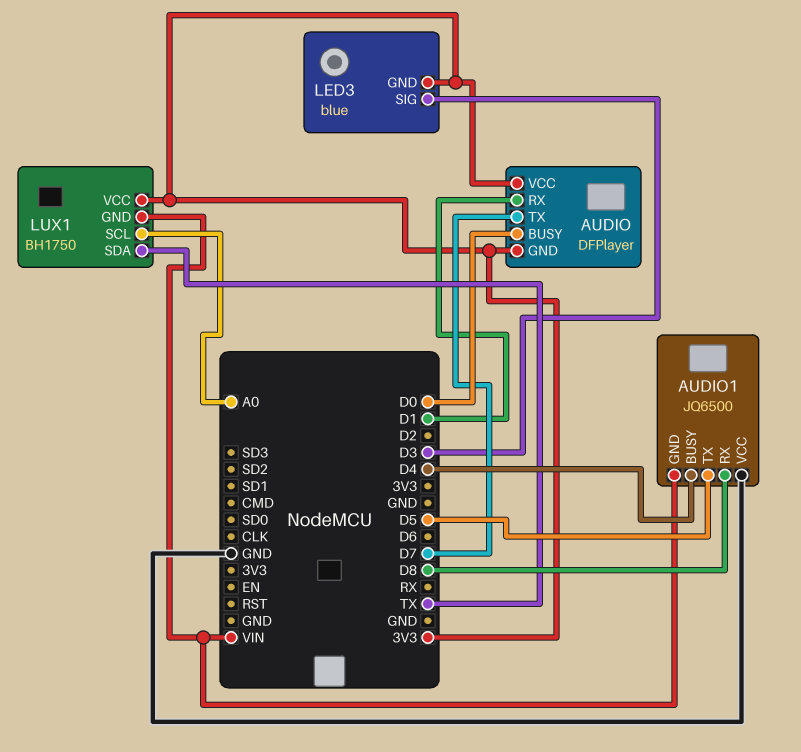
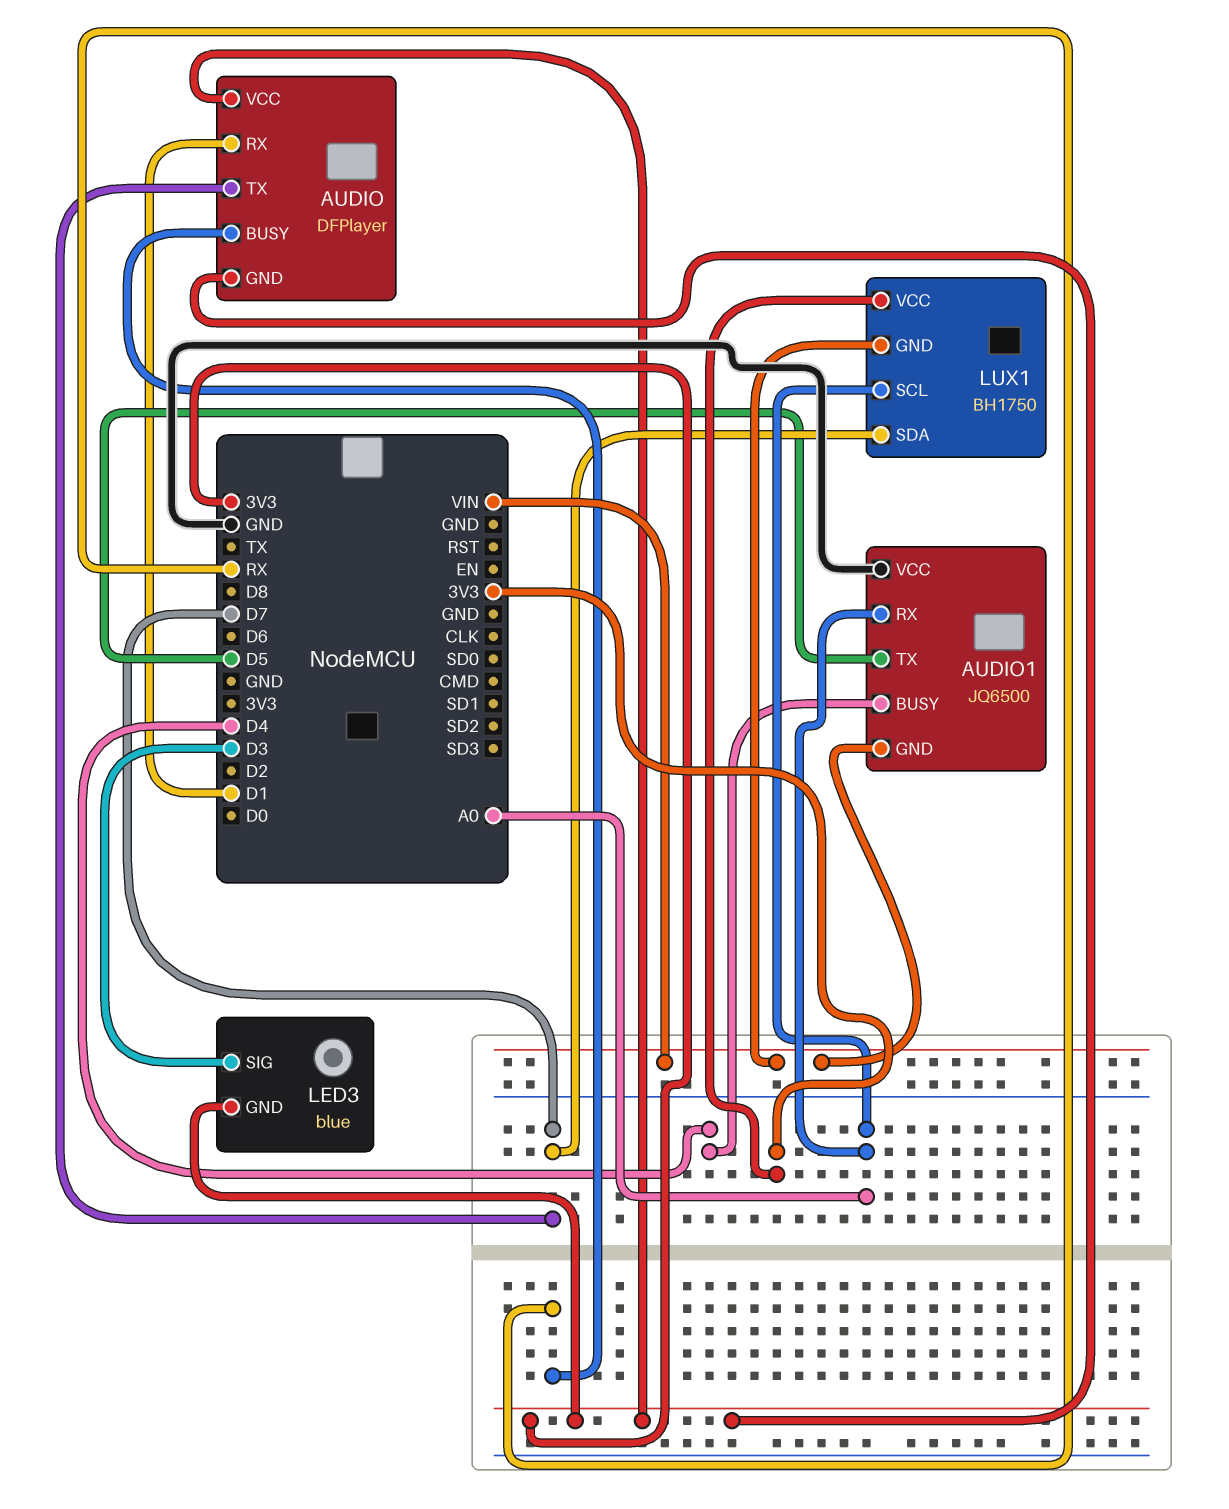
AUDIO pin BUSY: D0 -> RX
AUDIO1 pin RX: D8 -> A0
LUX1 pin SDA: TX -> D7

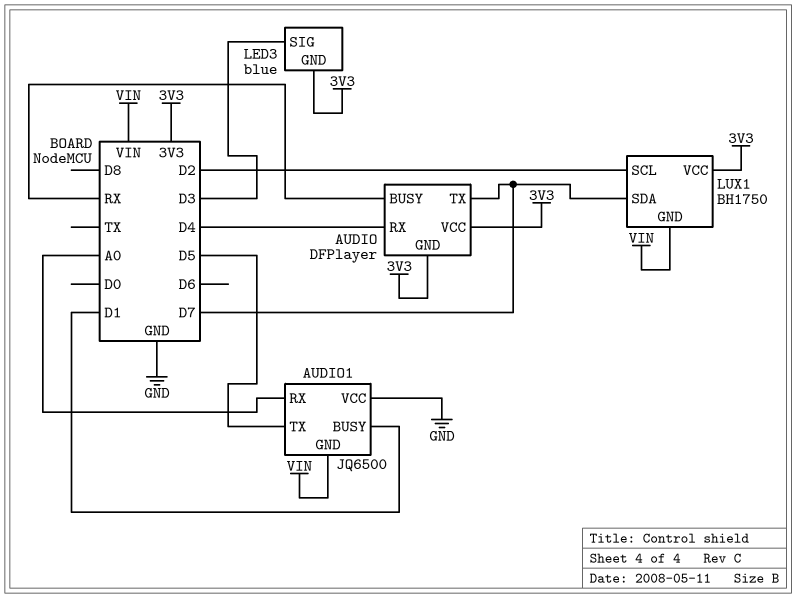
AUDIO pin RX: D1 -> D4
AUDIO1 pin BUSY: D4 -> D1
LUX1 pin SCL: A0 -> D2

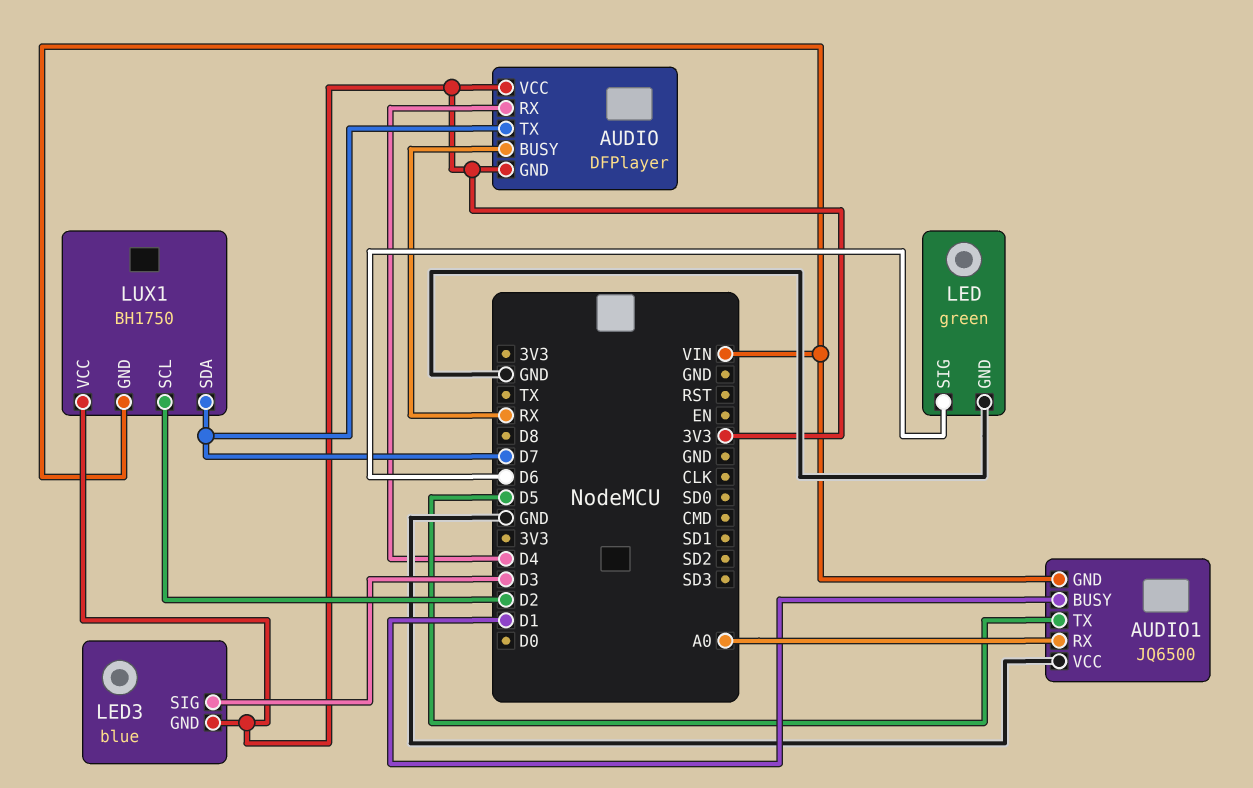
LED: none -> green
LED pin GND: none -> GND
LED pin SIG: none -> D6

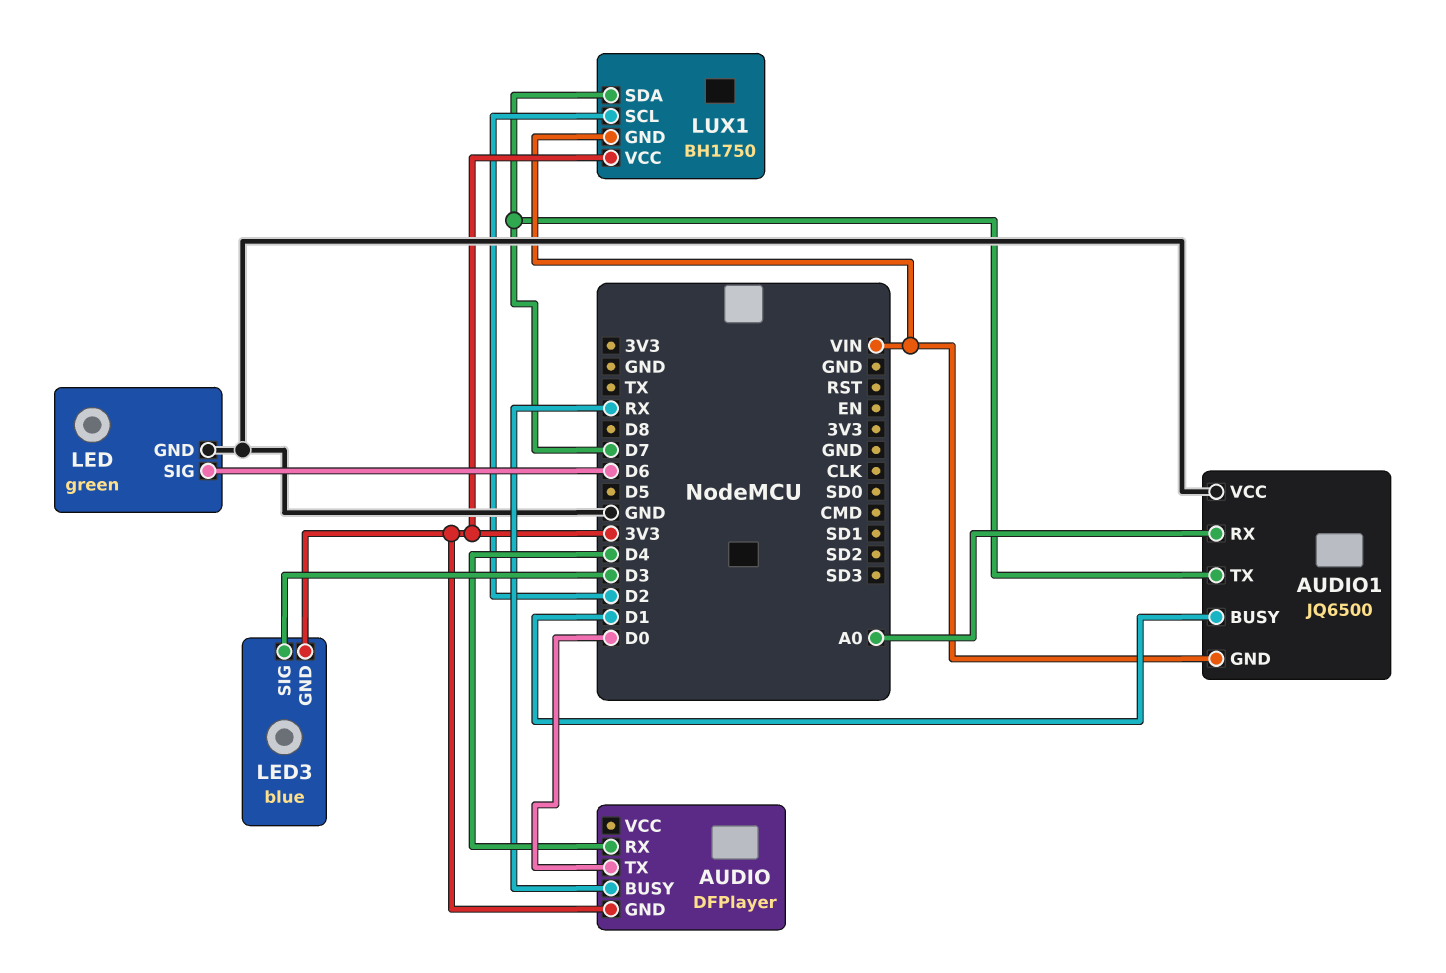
AUDIO pin TX: D7 -> D0
AUDIO pin VCC: 3V3 -> none
AUDIO1 pin TX: D5 -> D7

